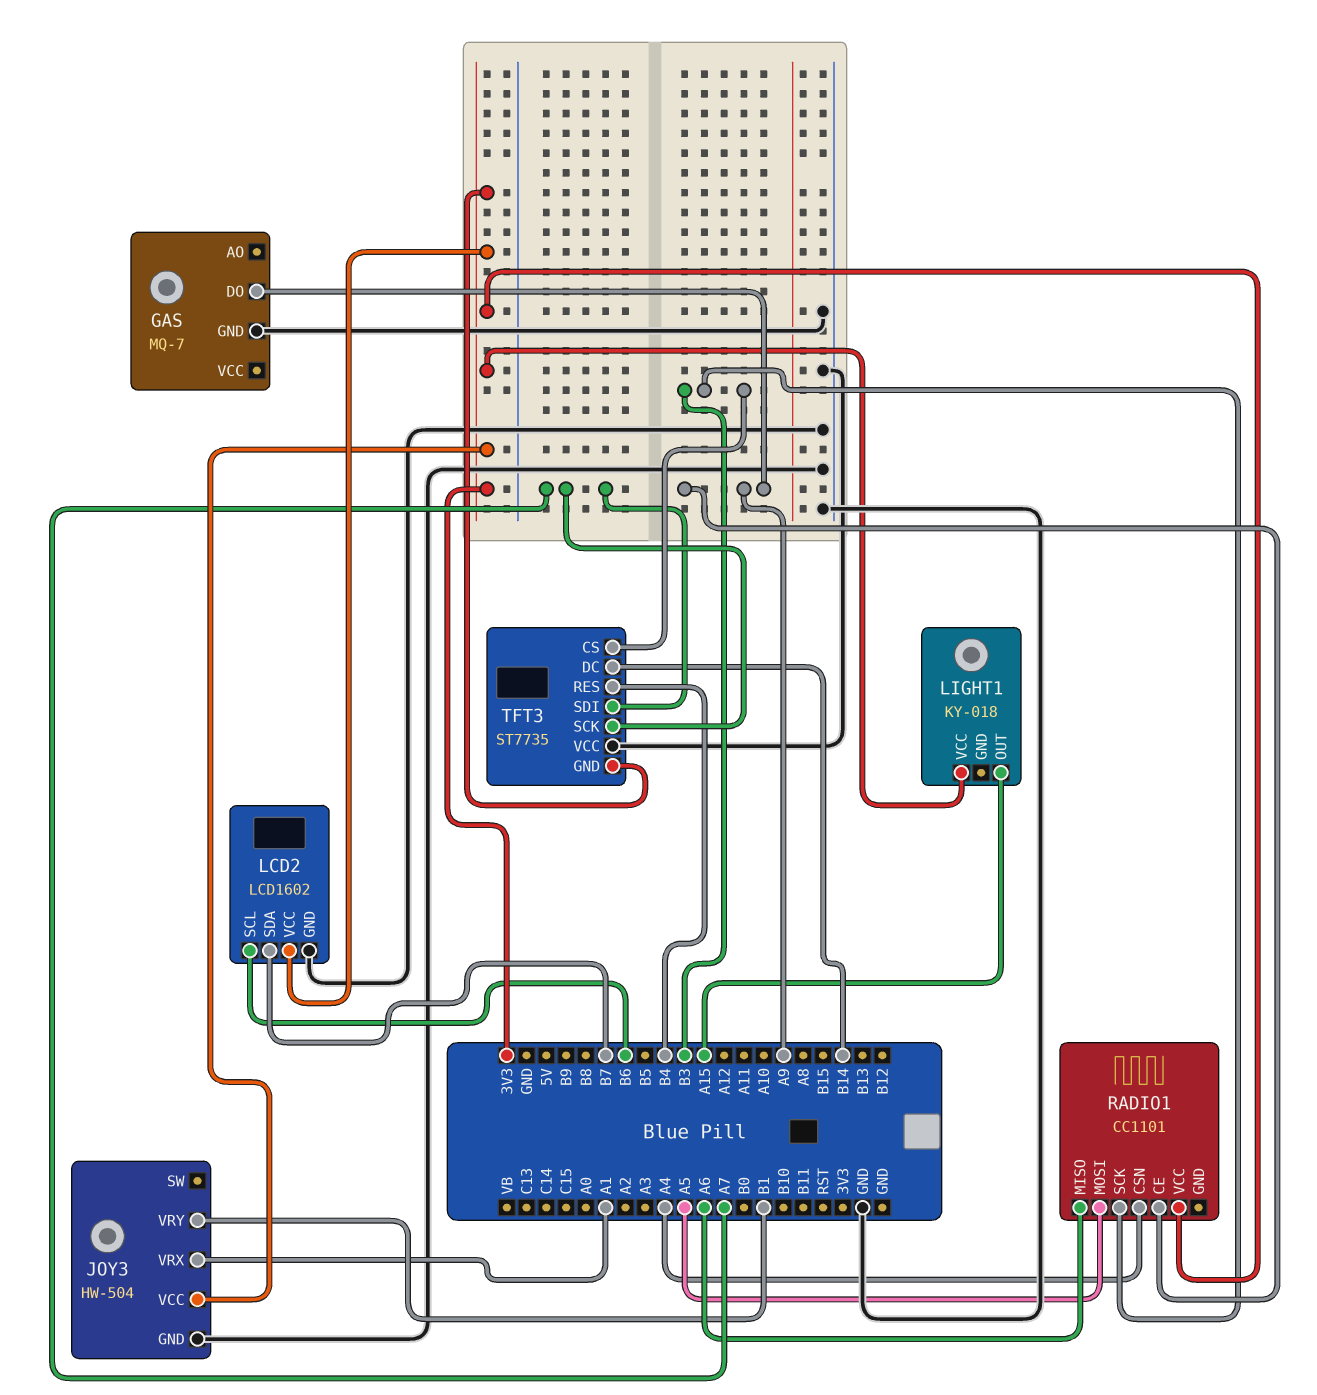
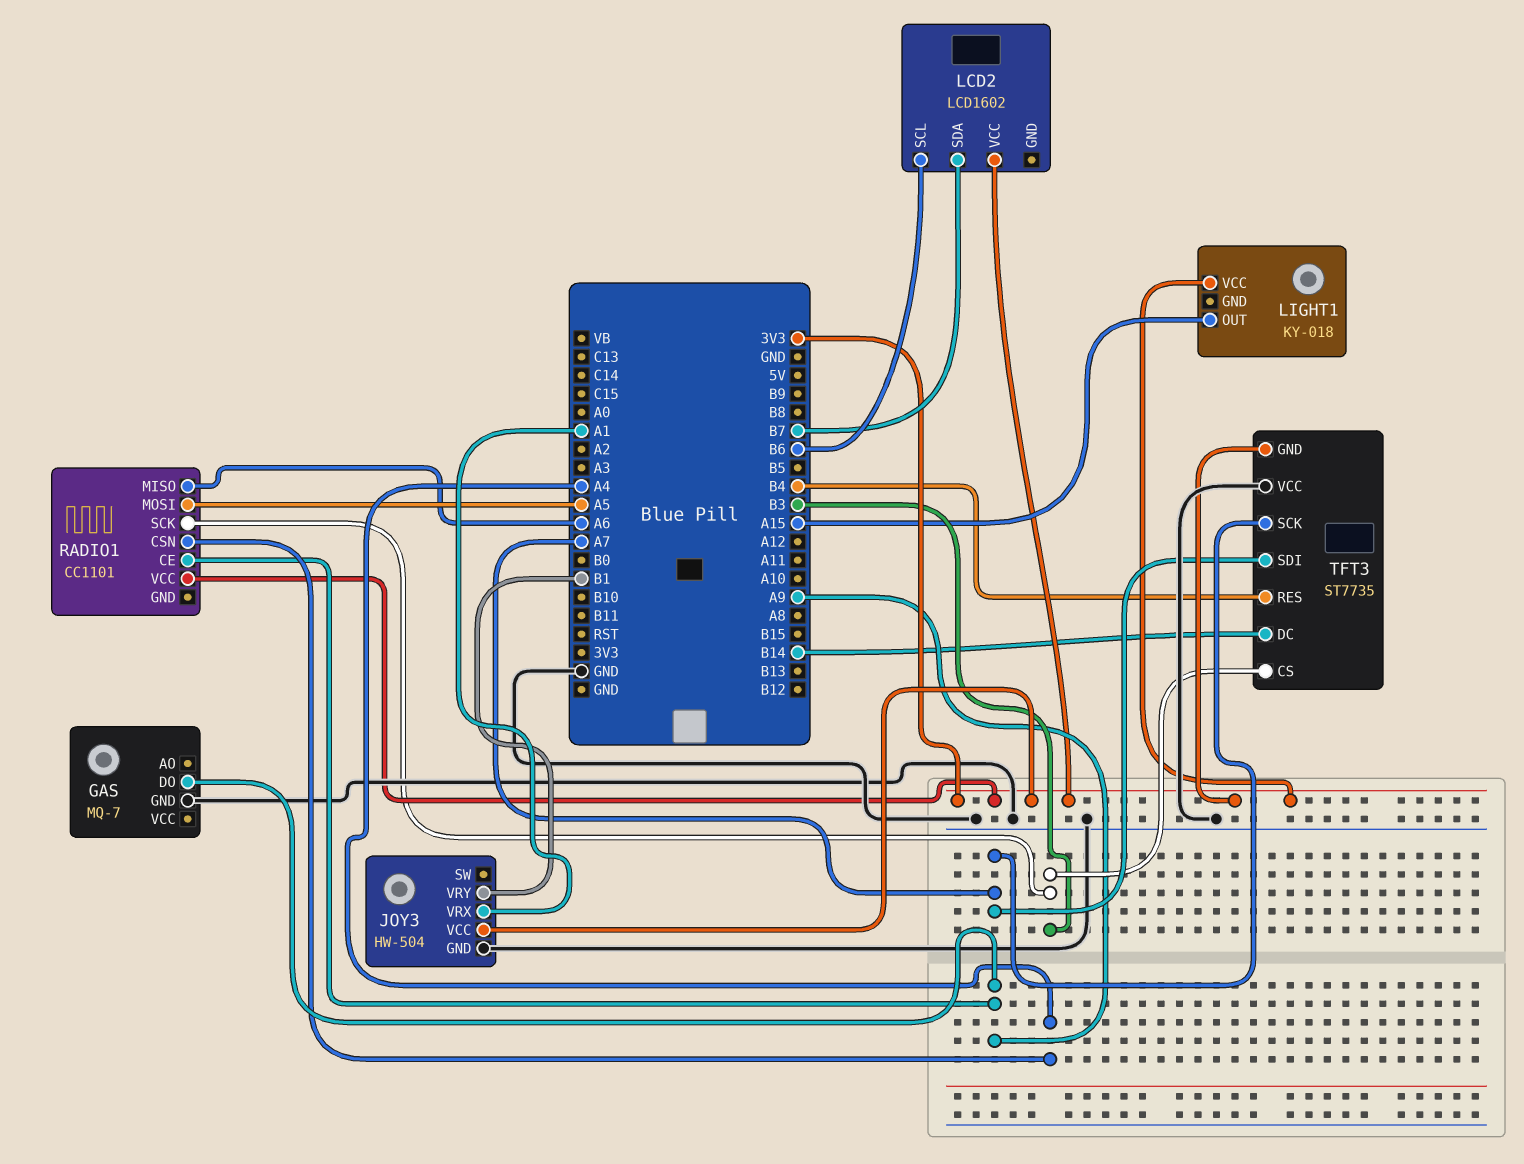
LCD2 pin GND: GND -> none

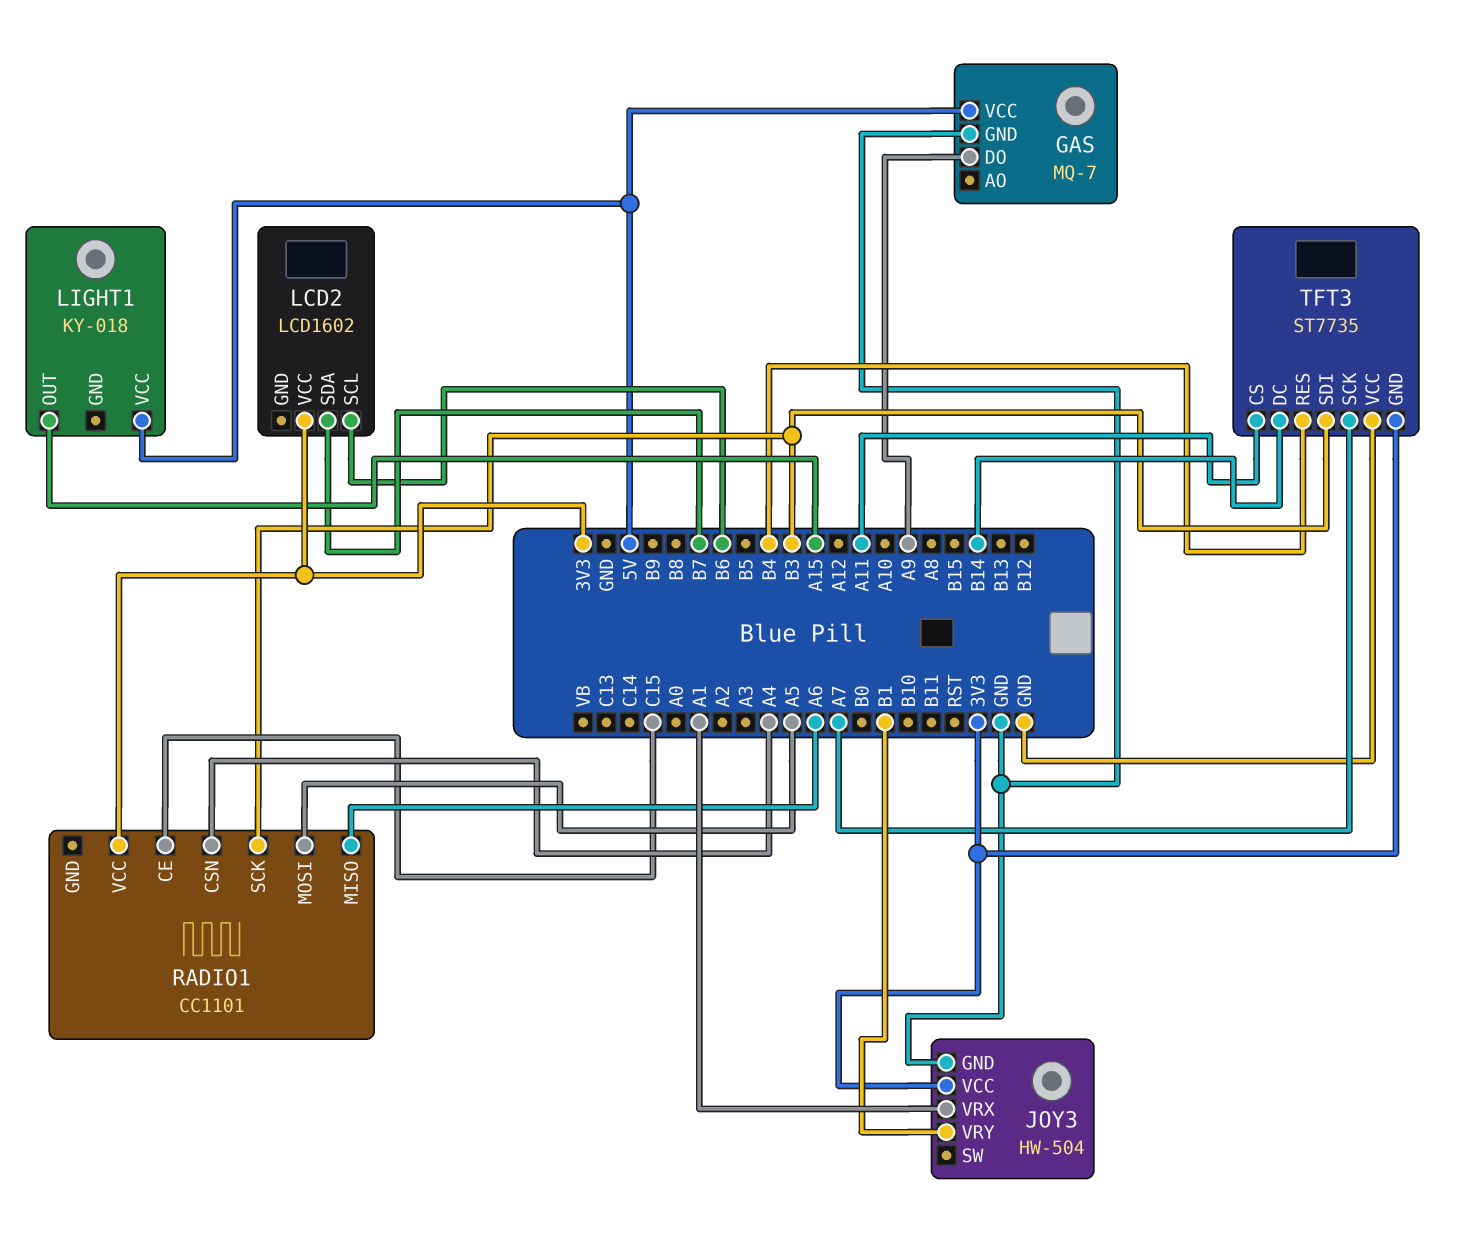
GAS pin VCC: none -> 5V
LIGHT1 pin VCC: 3V3 -> 5V
RADIO1 pin CE: A9 -> C15
TFT3 pin CS: B3 -> A11
TFT3 pin SDI: A7 -> B3

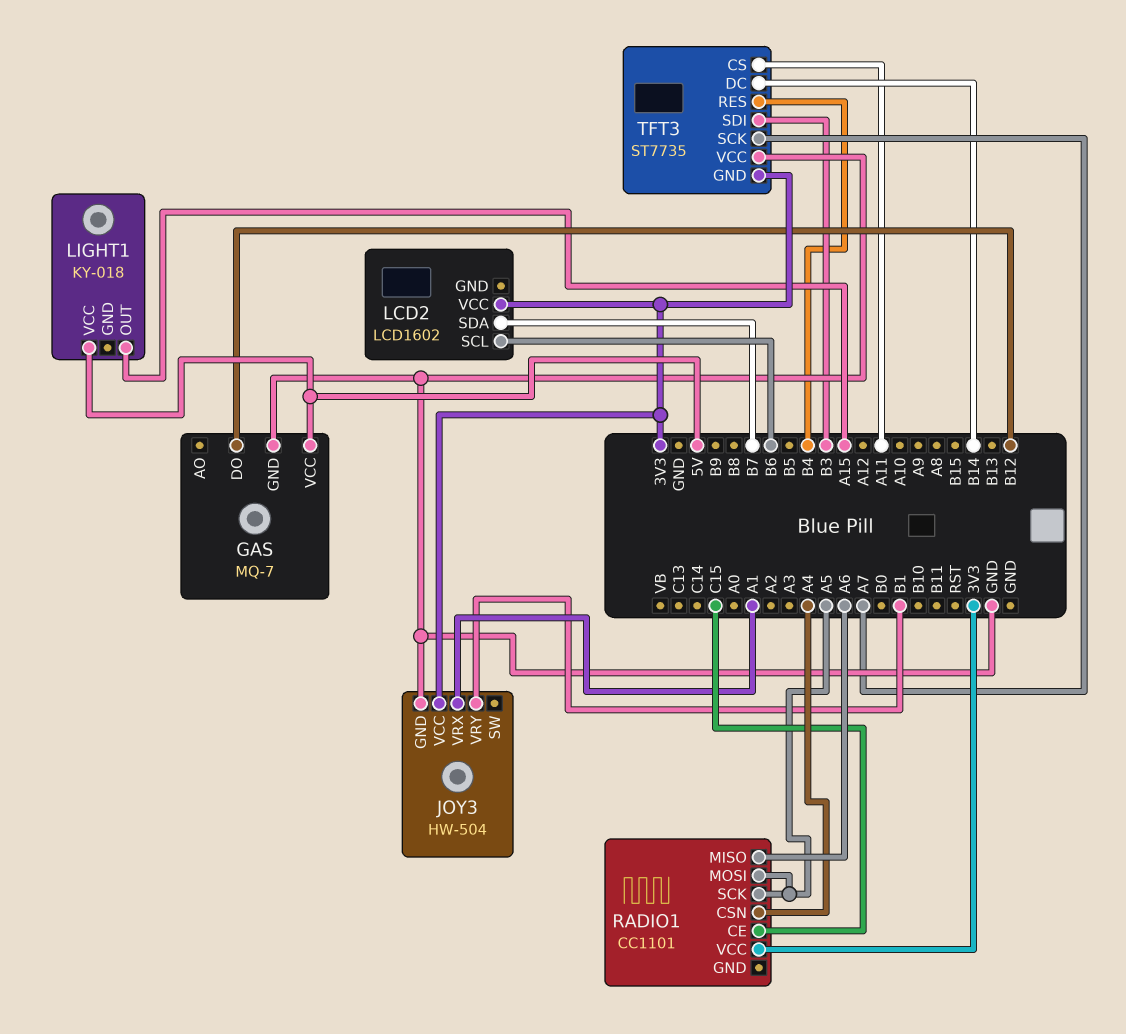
GAS pin DO: A9 -> B12
RADIO1 pin SCK: B3 -> A5

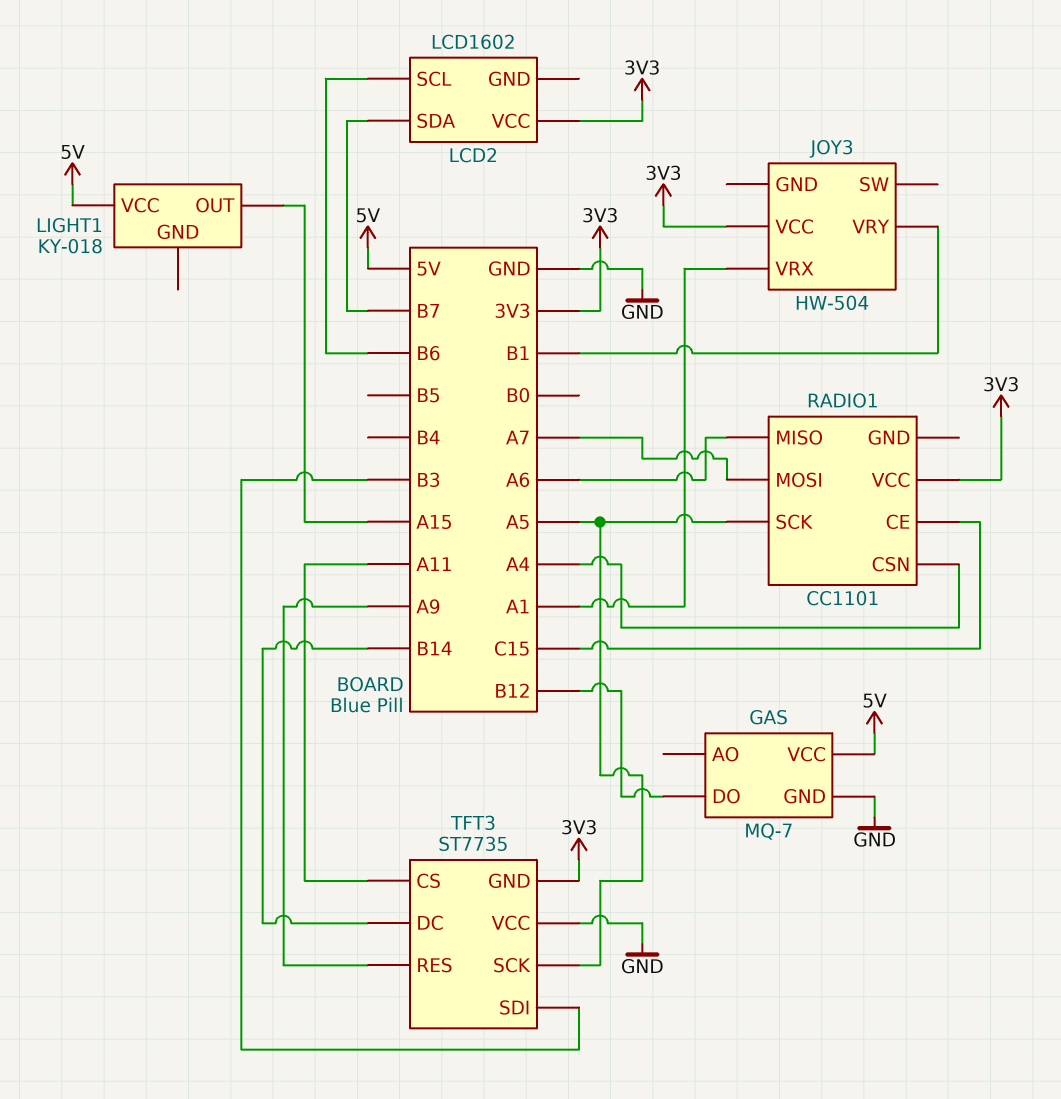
JOY3 pin GND: GND -> none
RADIO1 pin MOSI: A5 -> A7
TFT3 pin RES: B4 -> A9
TFT3 pin SCK: A7 -> A5

